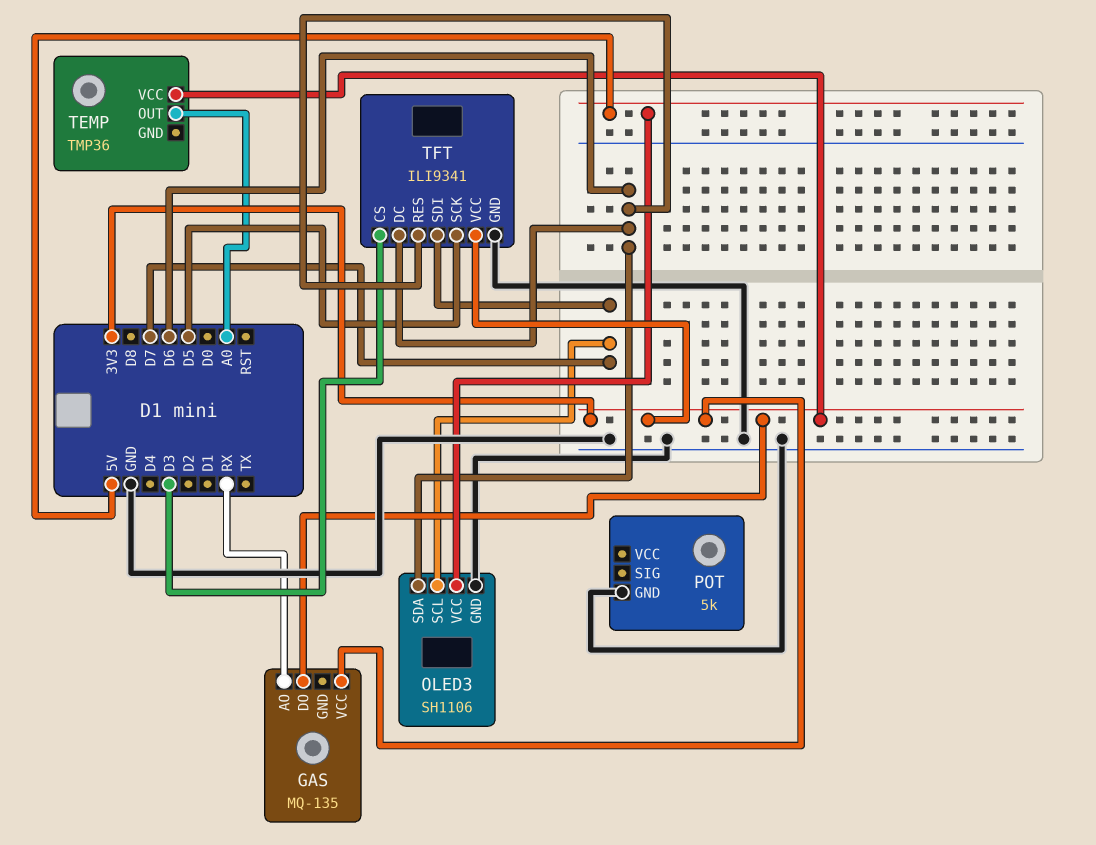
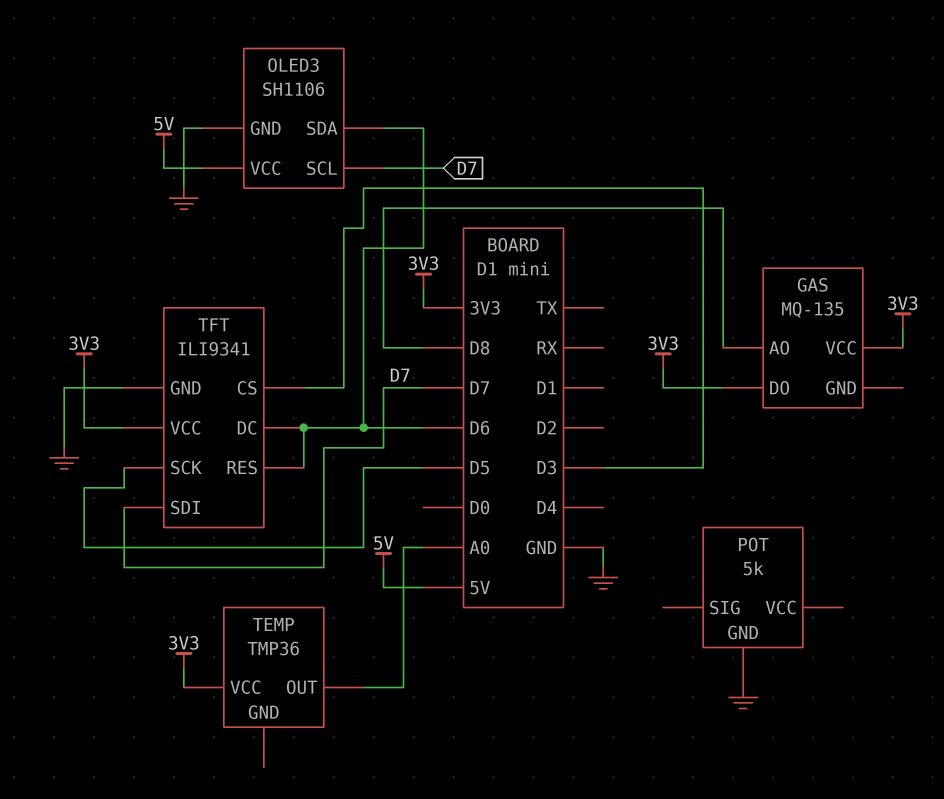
GAS pin AO: RX -> D8

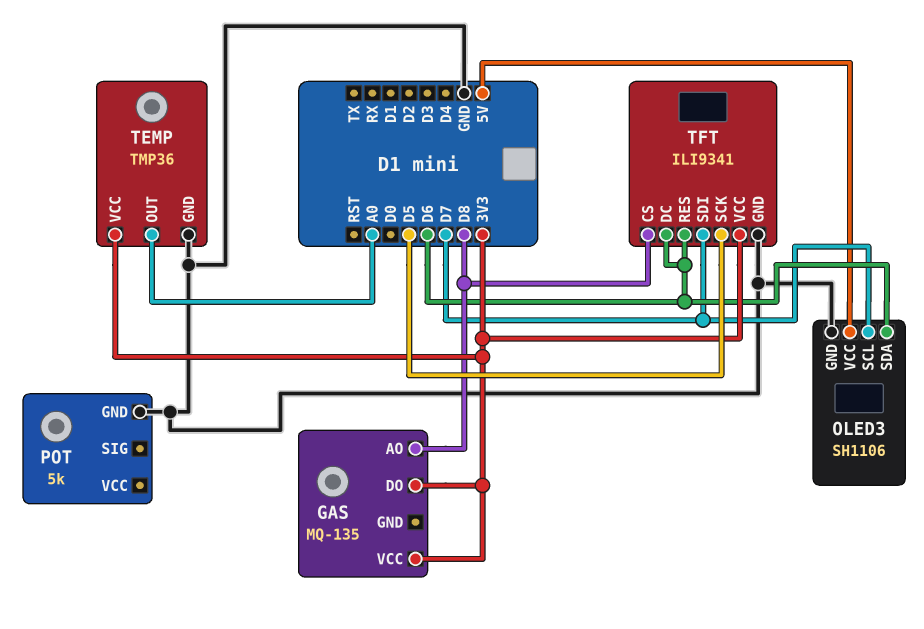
TEMP pin GND: none -> GND
TFT pin CS: D3 -> D8

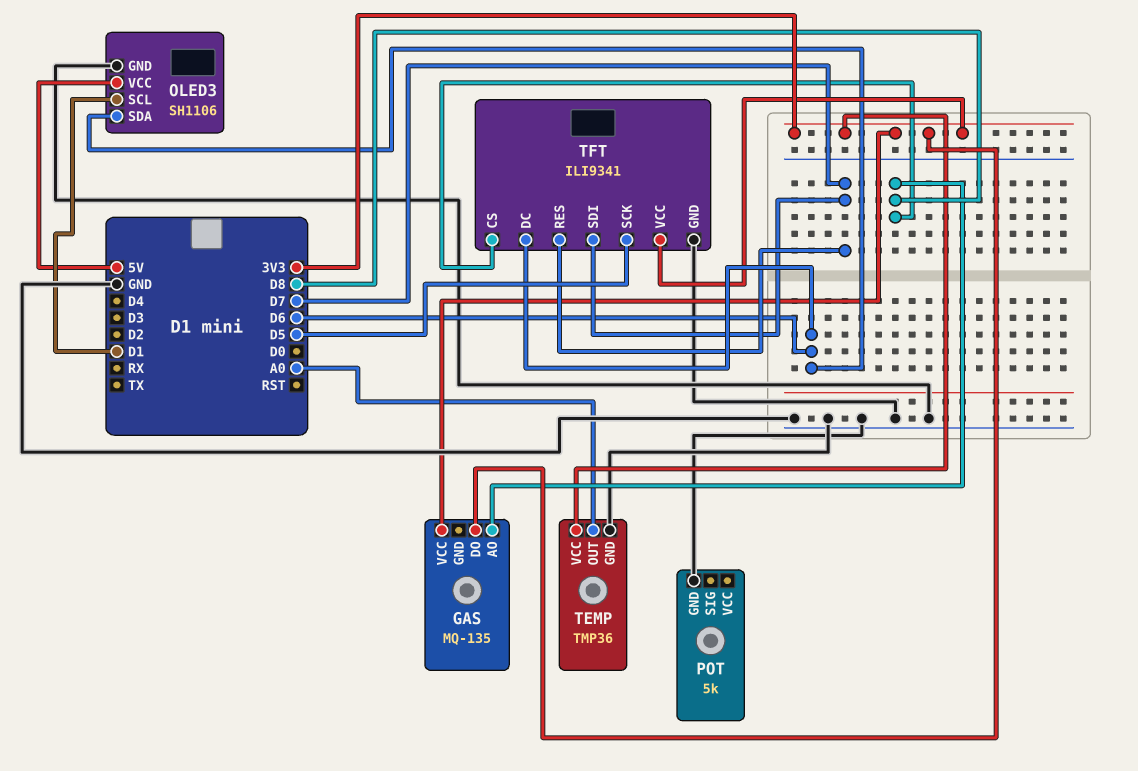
OLED3 pin SCL: D7 -> D1
TFT pin RES: D6 -> D7

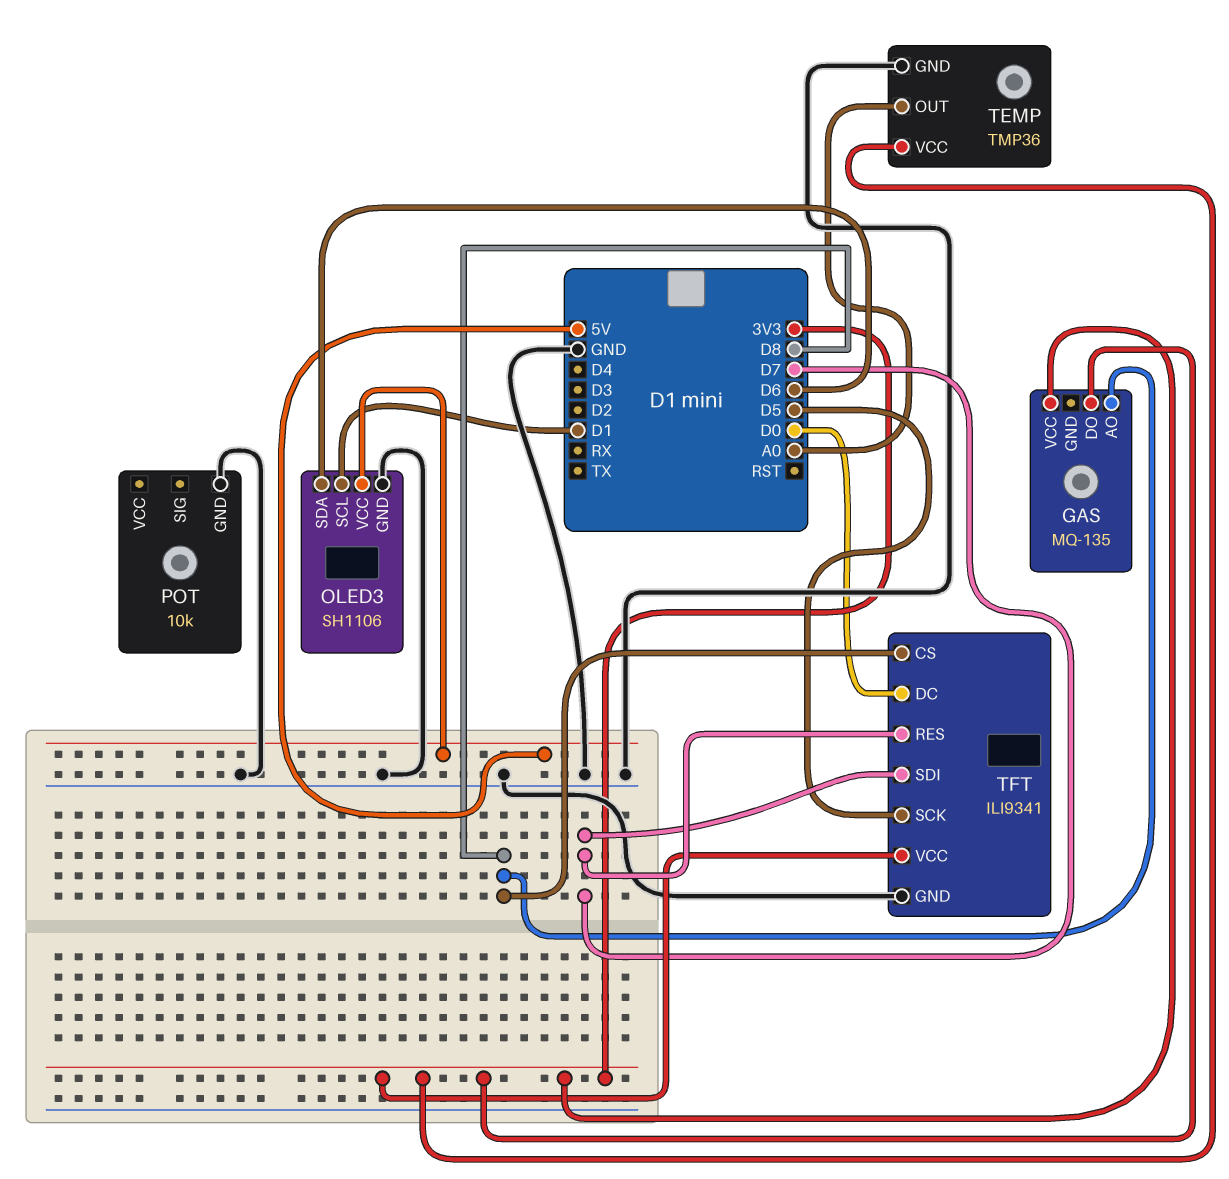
POT: 5k -> 10k
TFT pin DC: D6 -> D0

